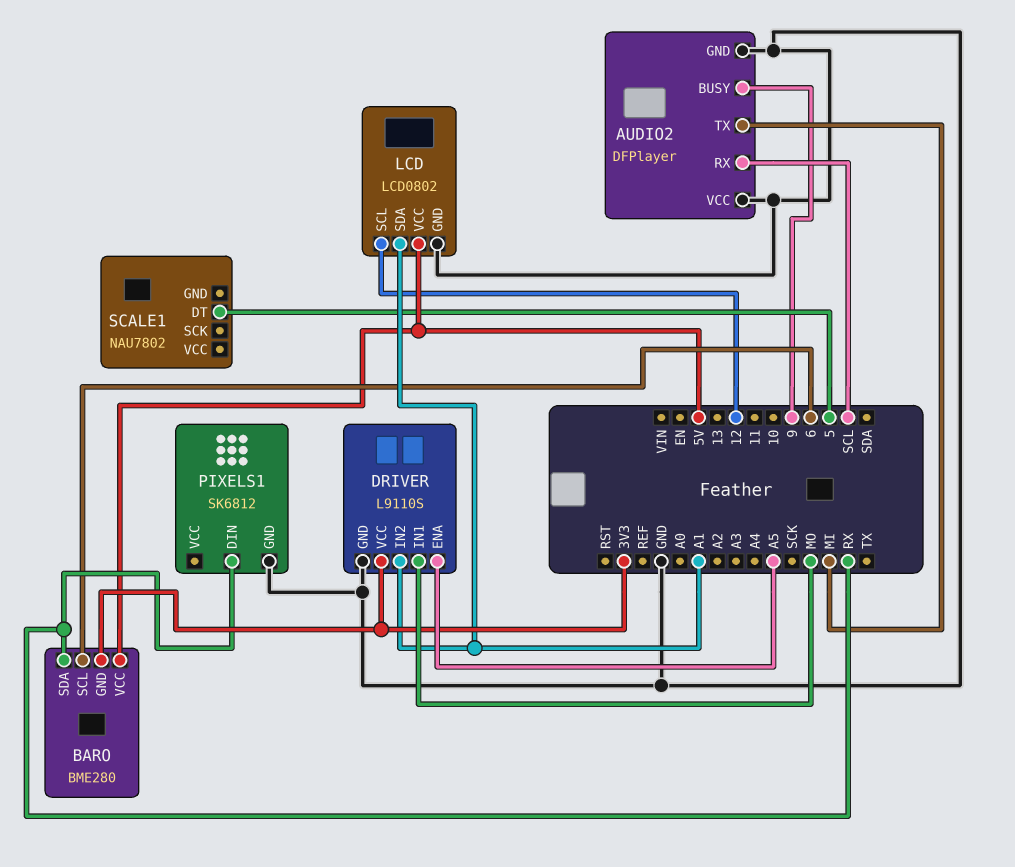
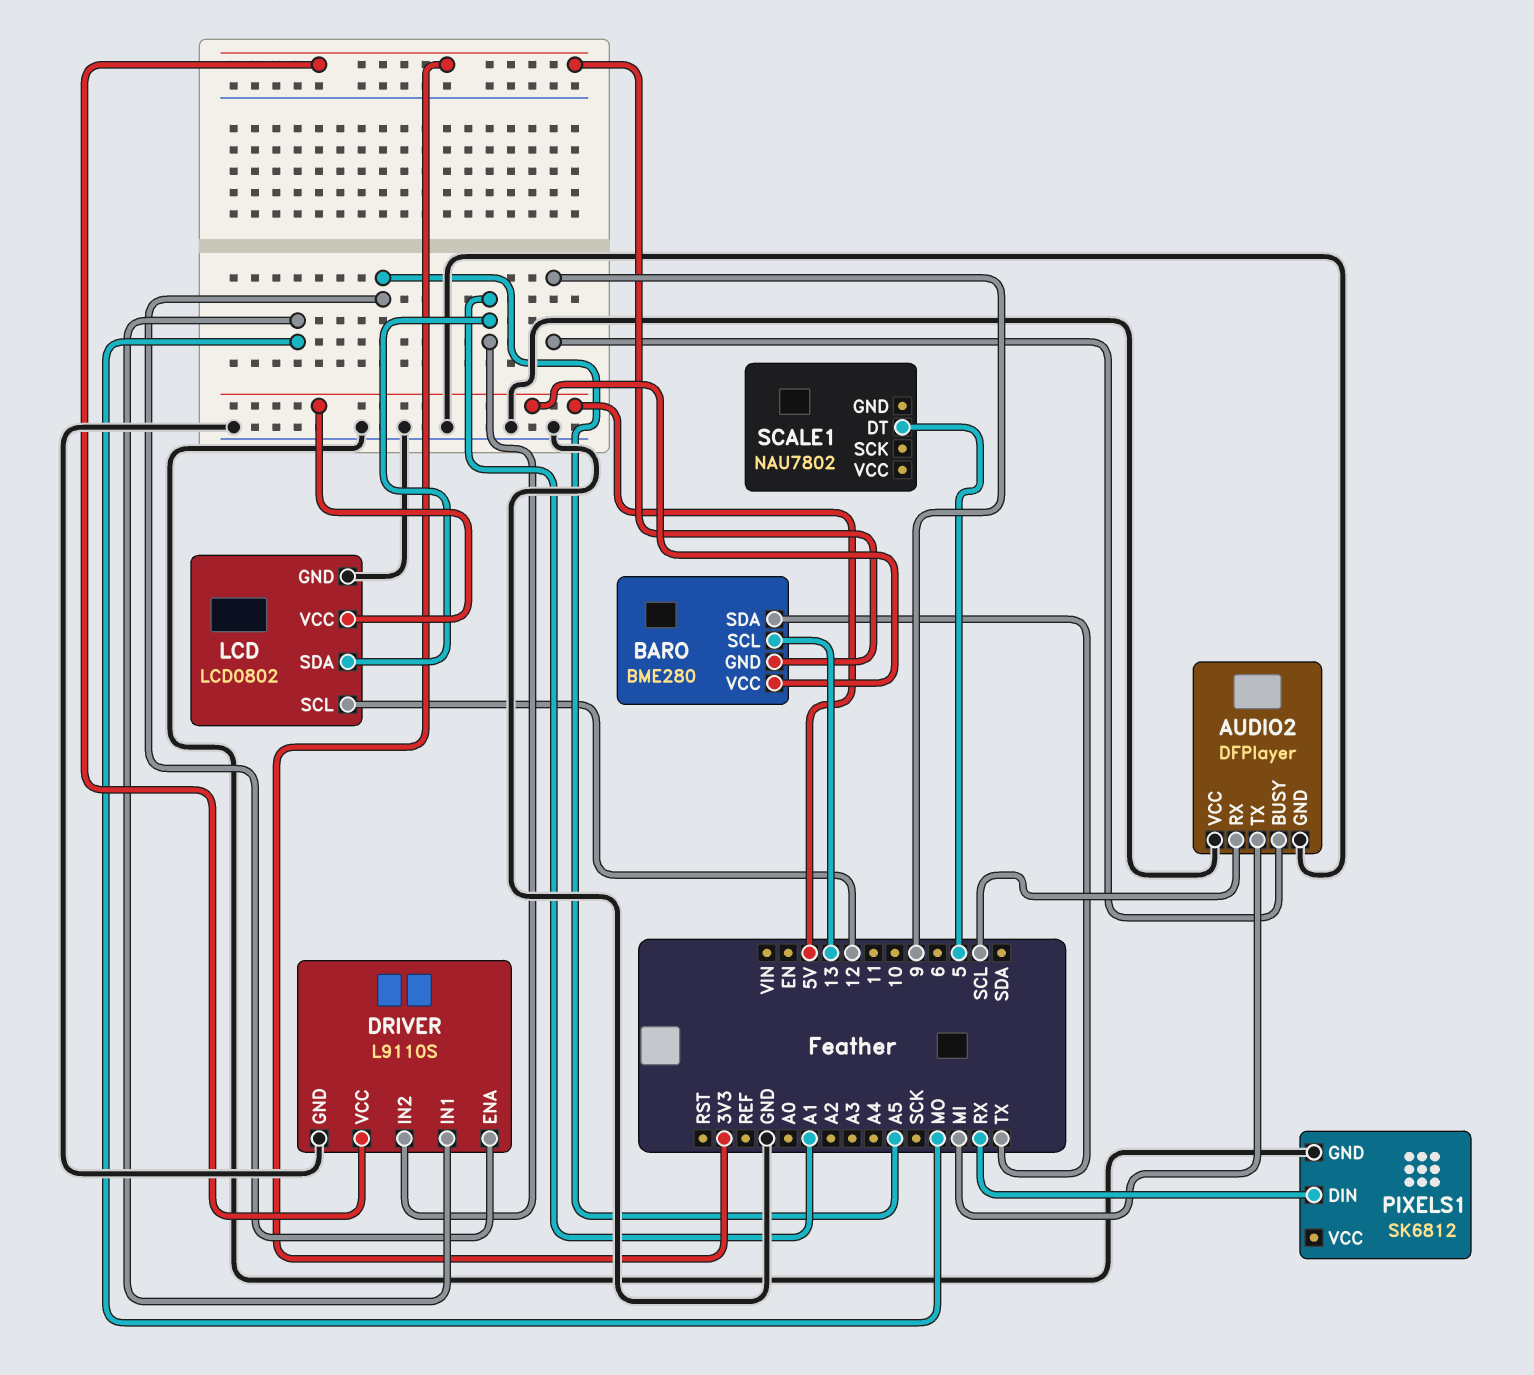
BARO pin SCL: 6 -> 13
BARO pin SDA: RX -> TX

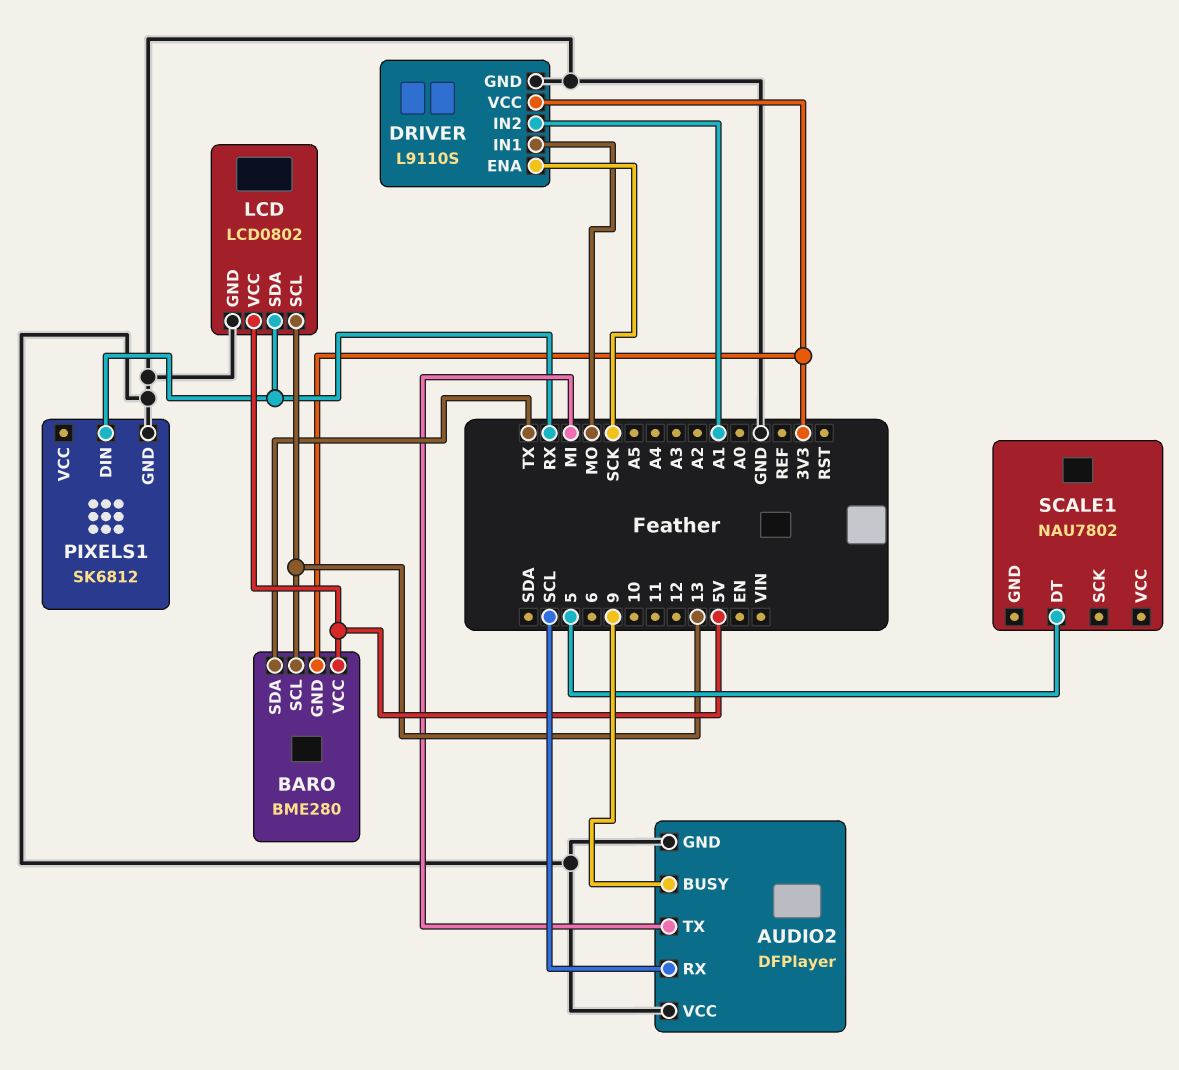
DRIVER pin ENA: A5 -> SCK
LCD pin SCL: 12 -> 13
LCD pin SDA: A1 -> RX

